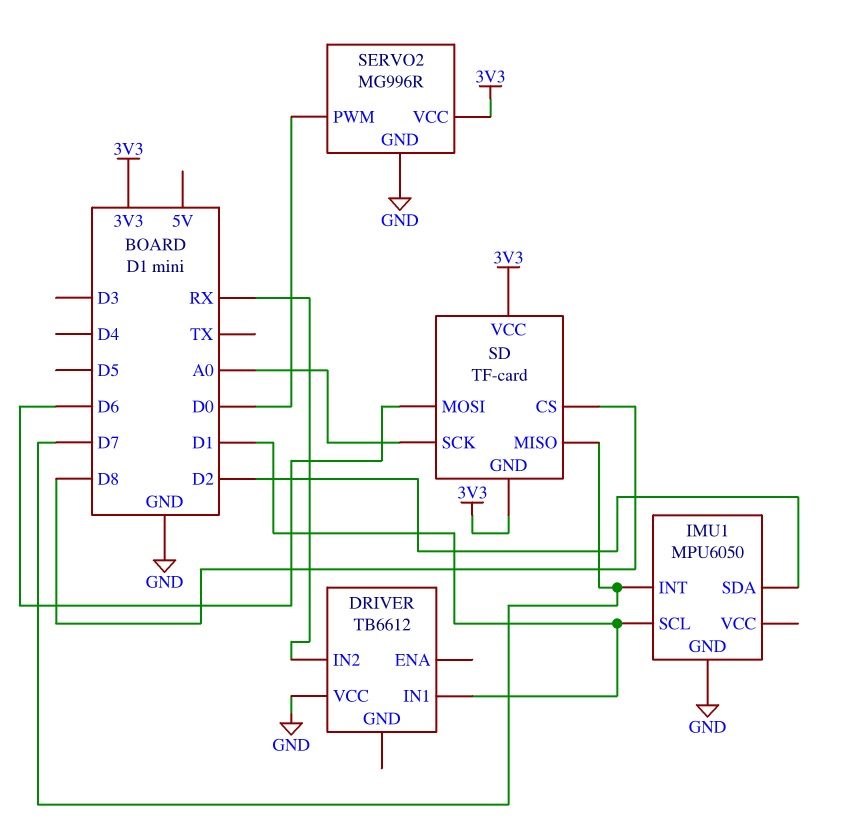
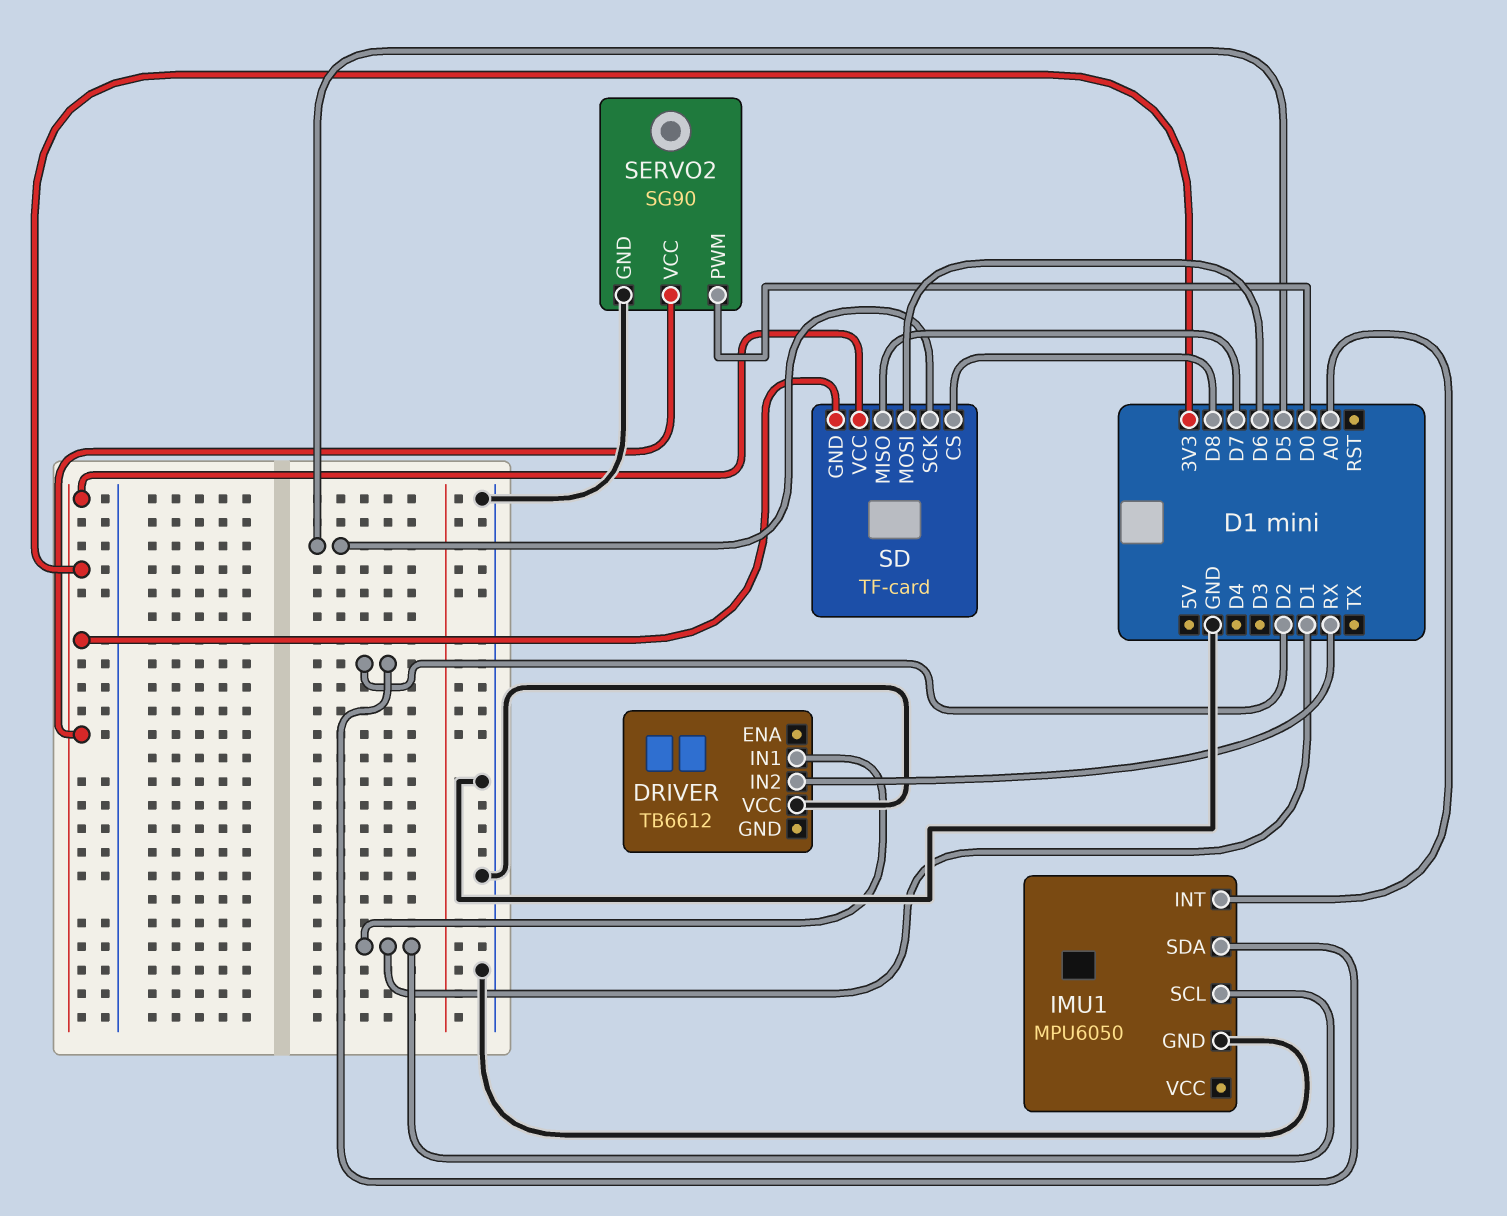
IMU1 pin INT: D7 -> A0
SD pin SCK: A0 -> D5
SERVO2: MG996R -> SG90

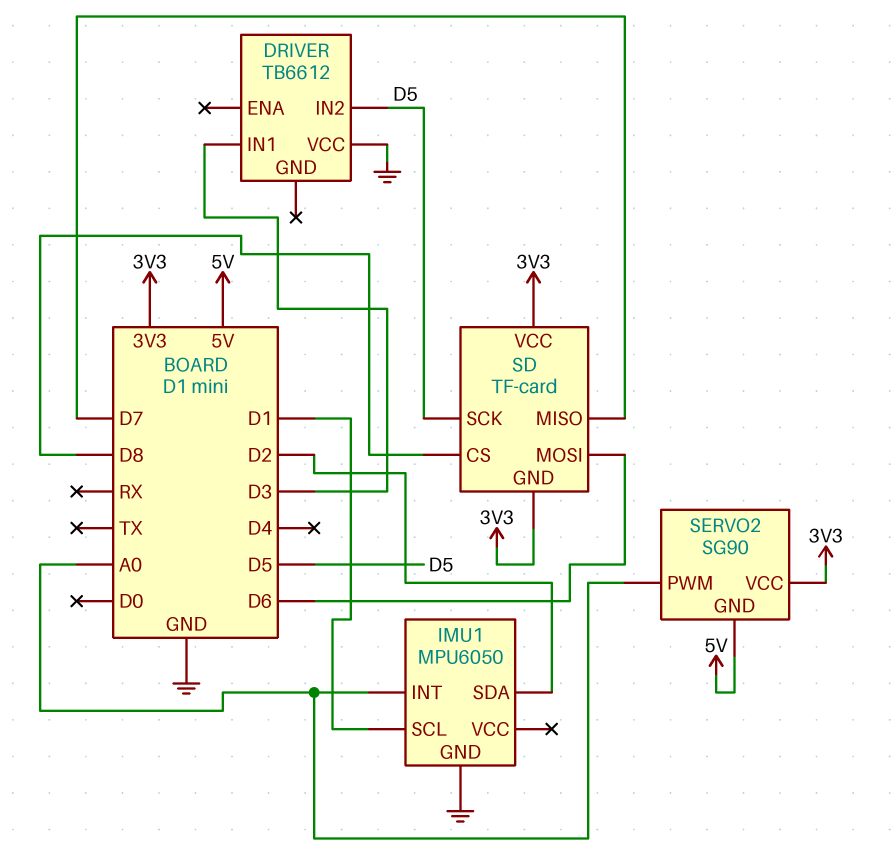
DRIVER pin IN1: D1 -> D3
DRIVER pin IN2: RX -> D5
SERVO2 pin GND: GND -> 5V
SERVO2 pin PWM: D0 -> A0

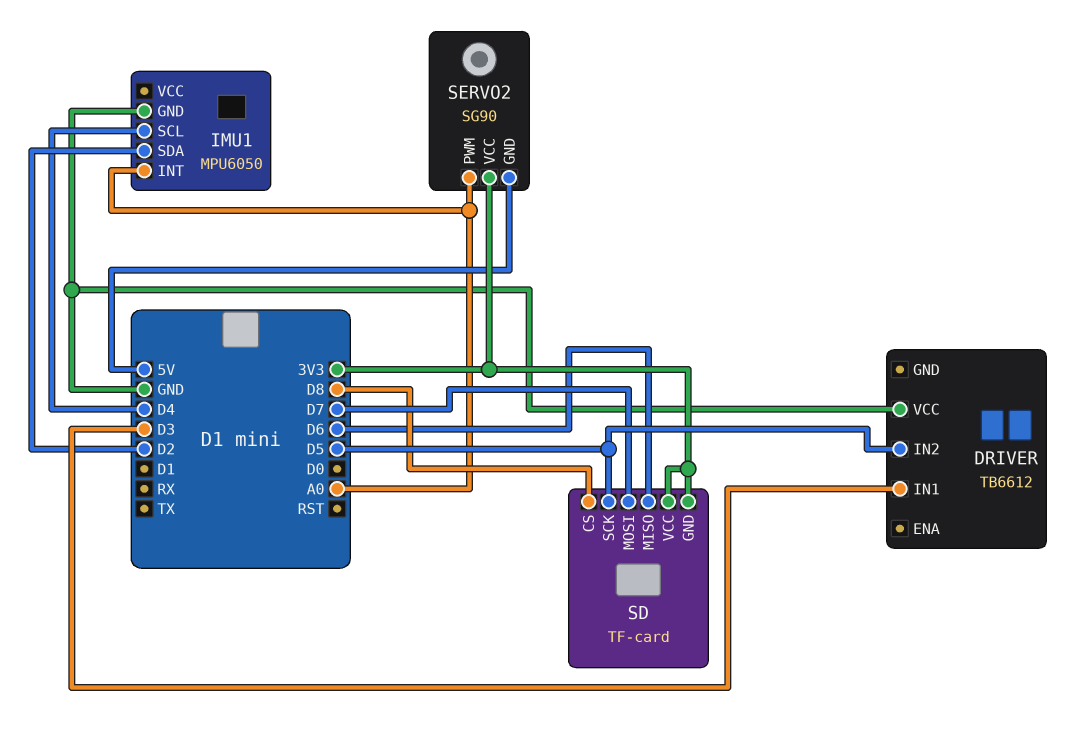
IMU1 pin SCL: D1 -> D4
SD pin MISO: D7 -> D6
SD pin MOSI: D6 -> D7

